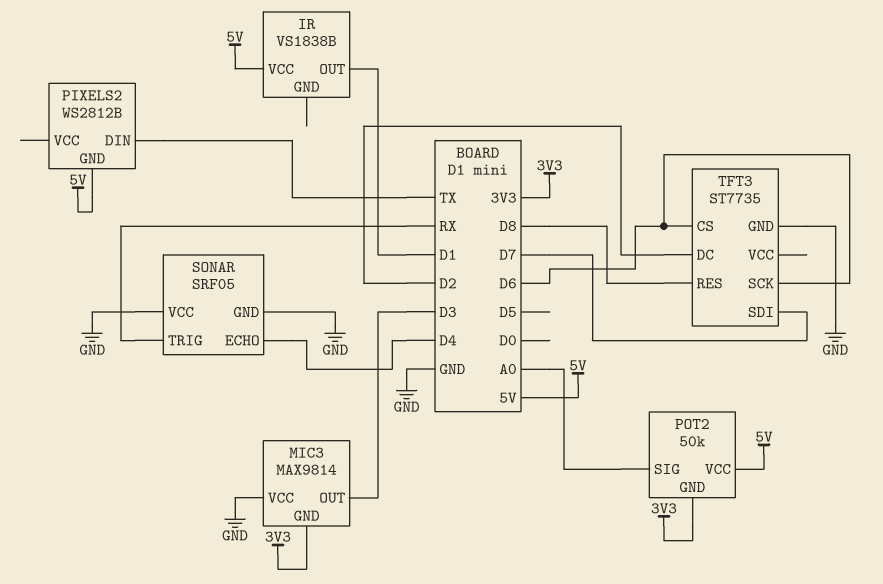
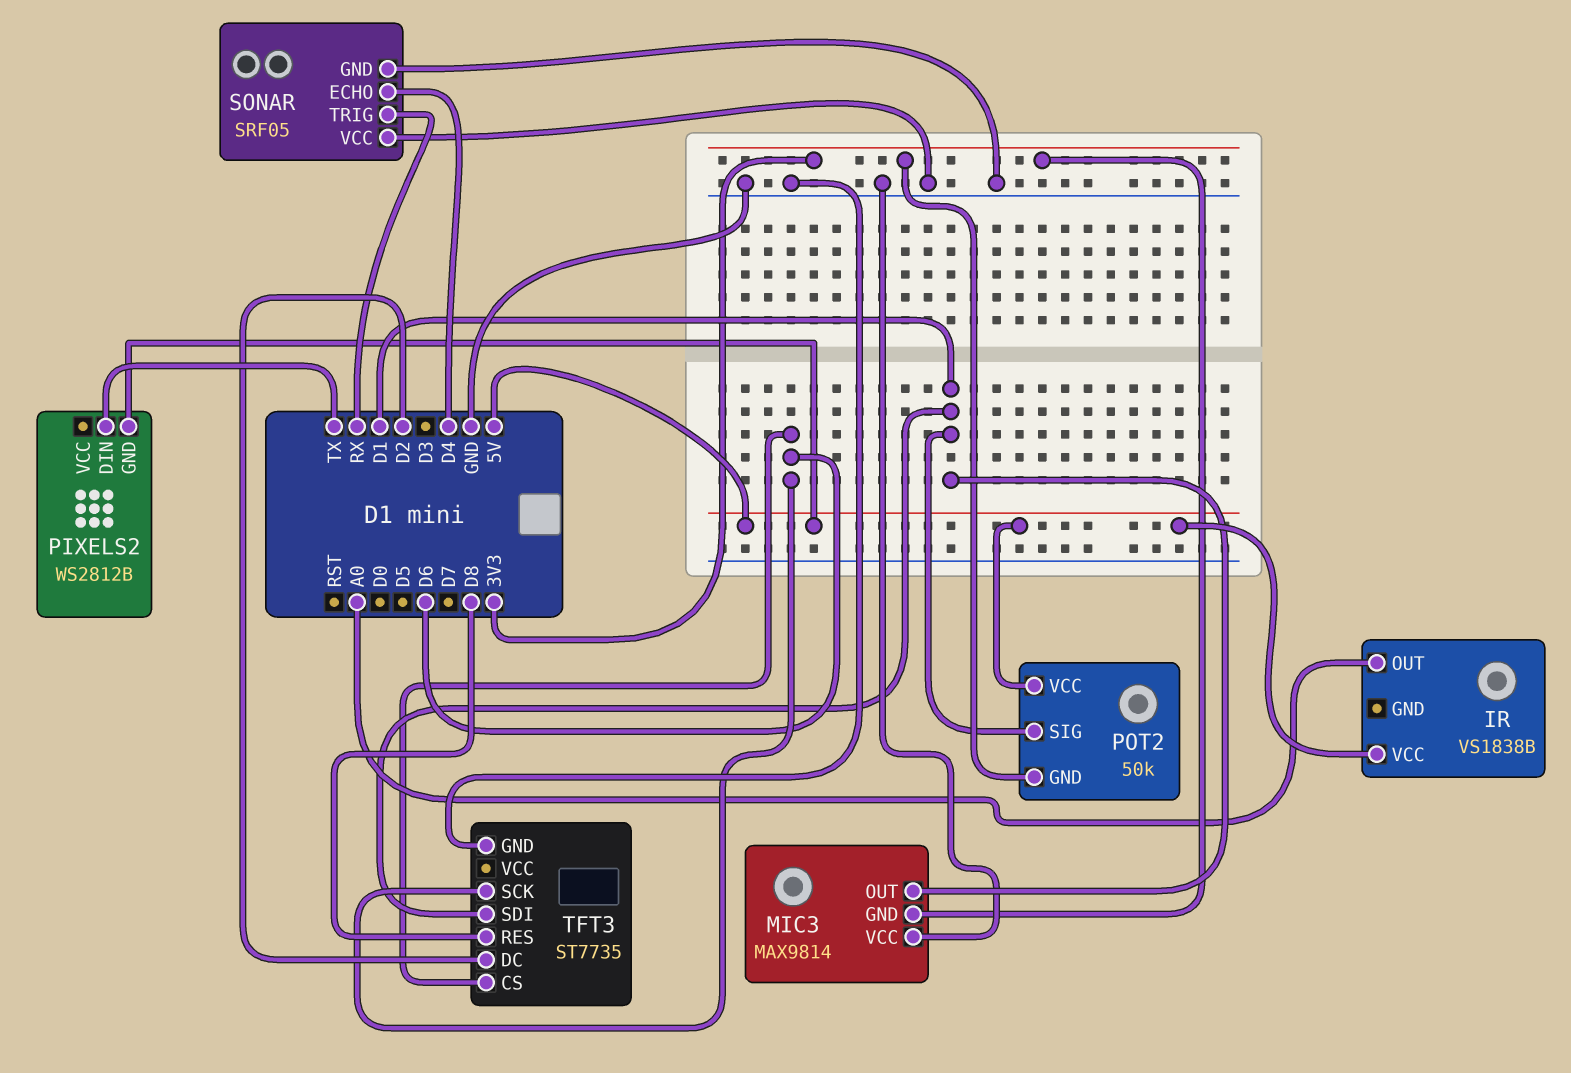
IR pin OUT: D1 -> A0
MIC3 pin OUT: D3 -> D1
POT2 pin SIG: A0 -> D1
TFT3 pin SDI: D7 -> D1

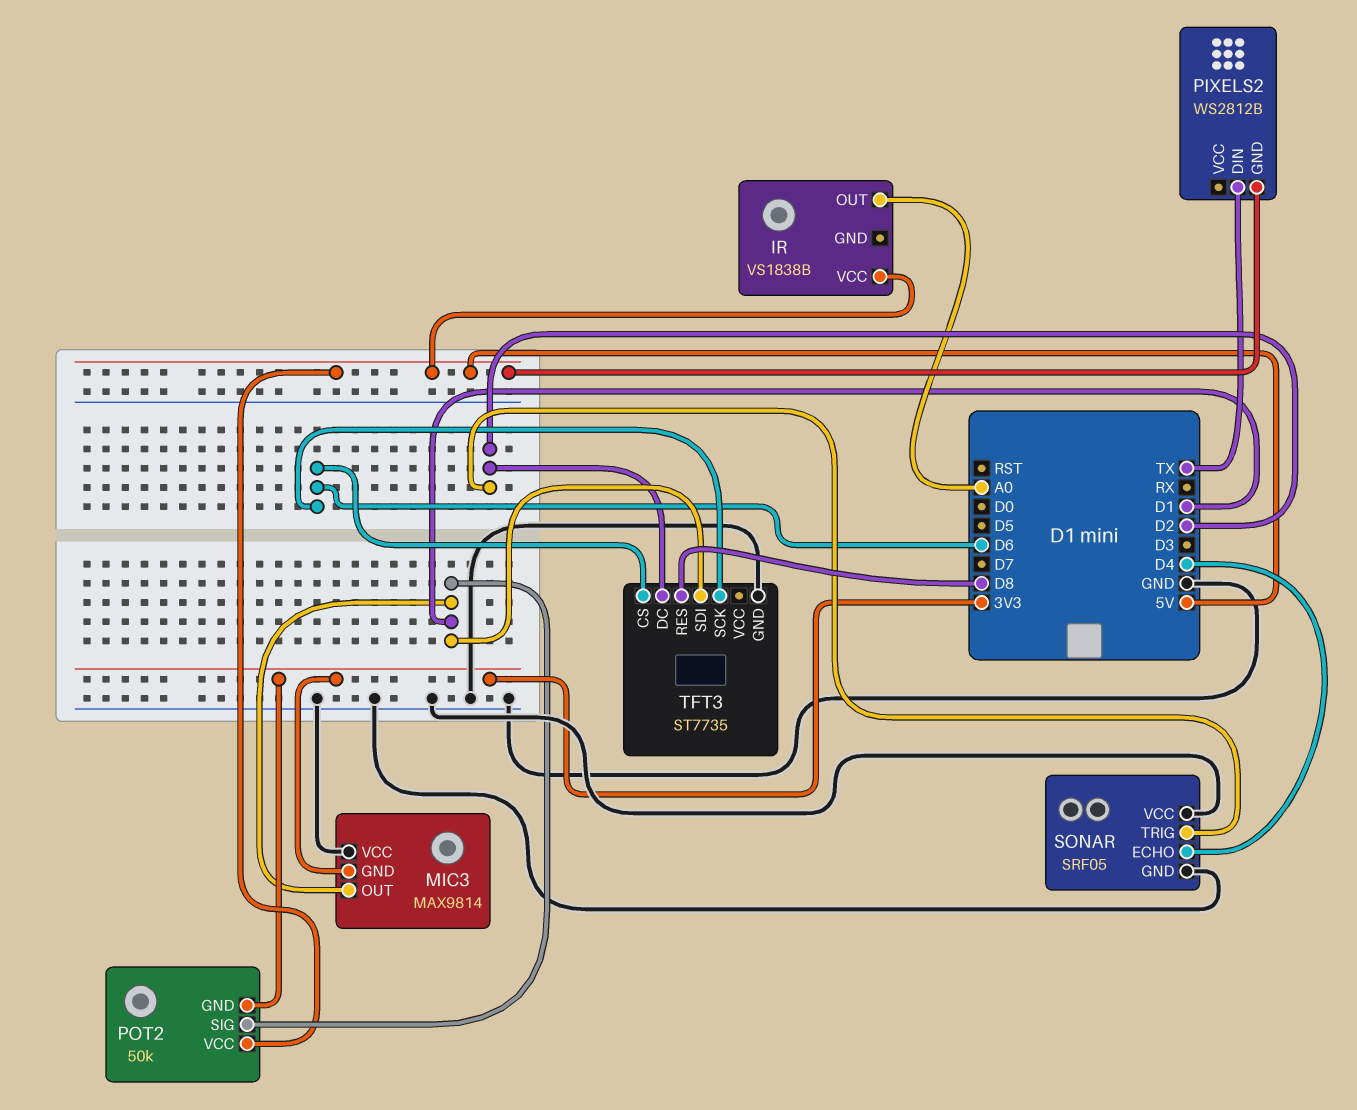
SONAR pin TRIG: RX -> D2

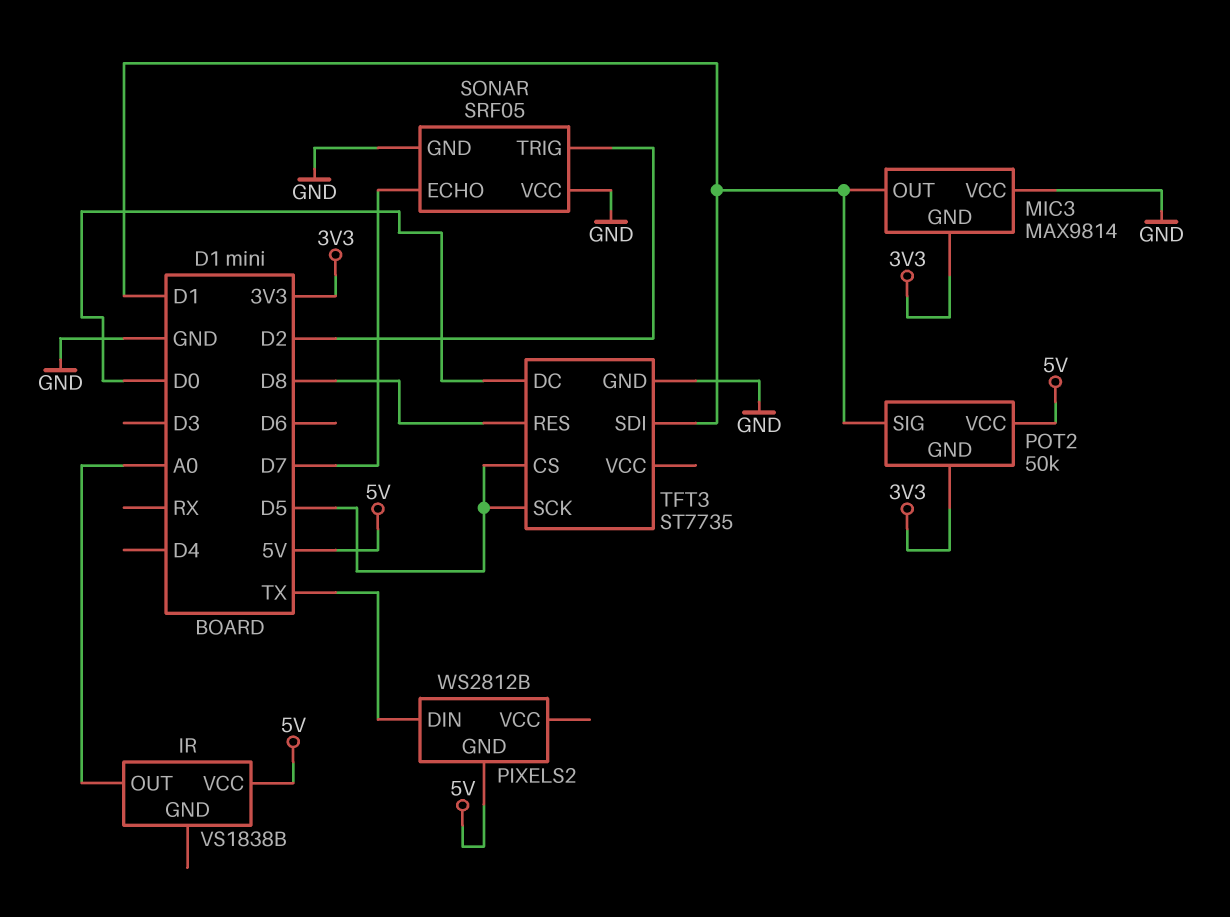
SONAR pin ECHO: D4 -> D7
TFT3 pin CS: D6 -> D5
TFT3 pin DC: D2 -> D0
TFT3 pin SCK: D6 -> D5

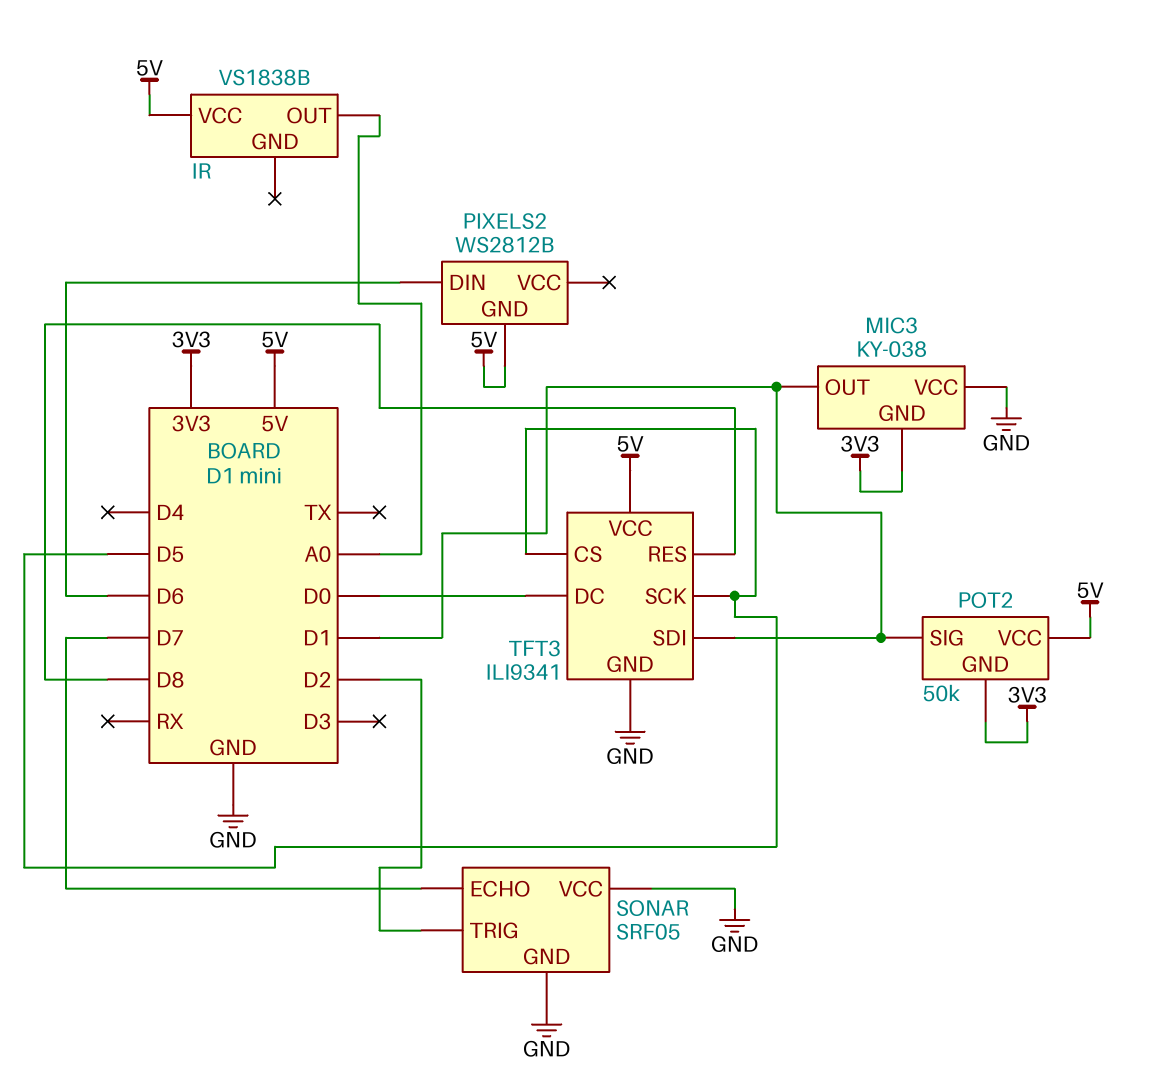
MIC3: MAX9814 -> KY-038
PIXELS2 pin DIN: TX -> D6
TFT3: ST7735 -> ILI9341
TFT3 pin VCC: none -> 5V

